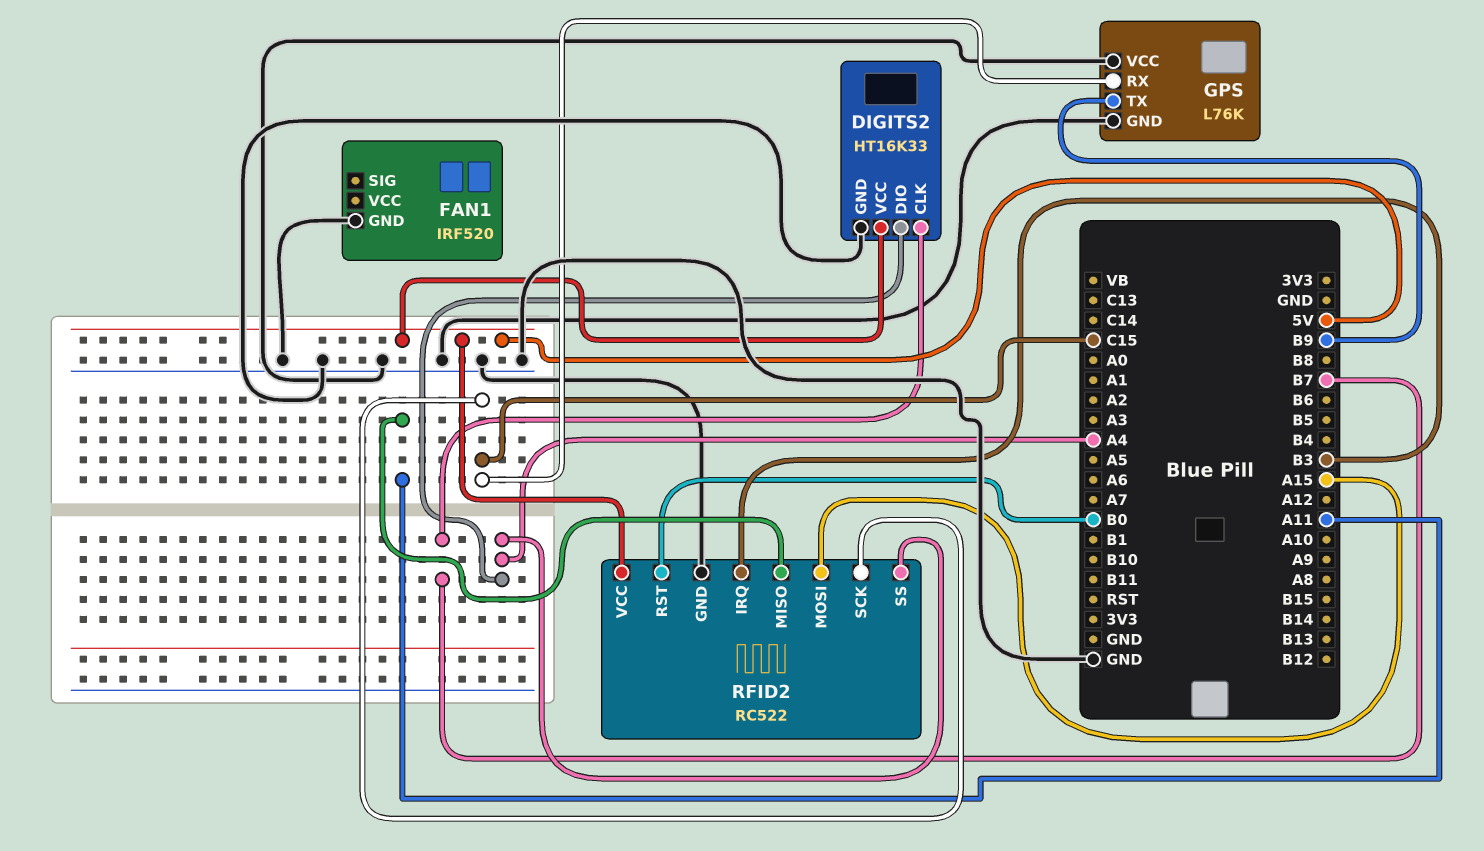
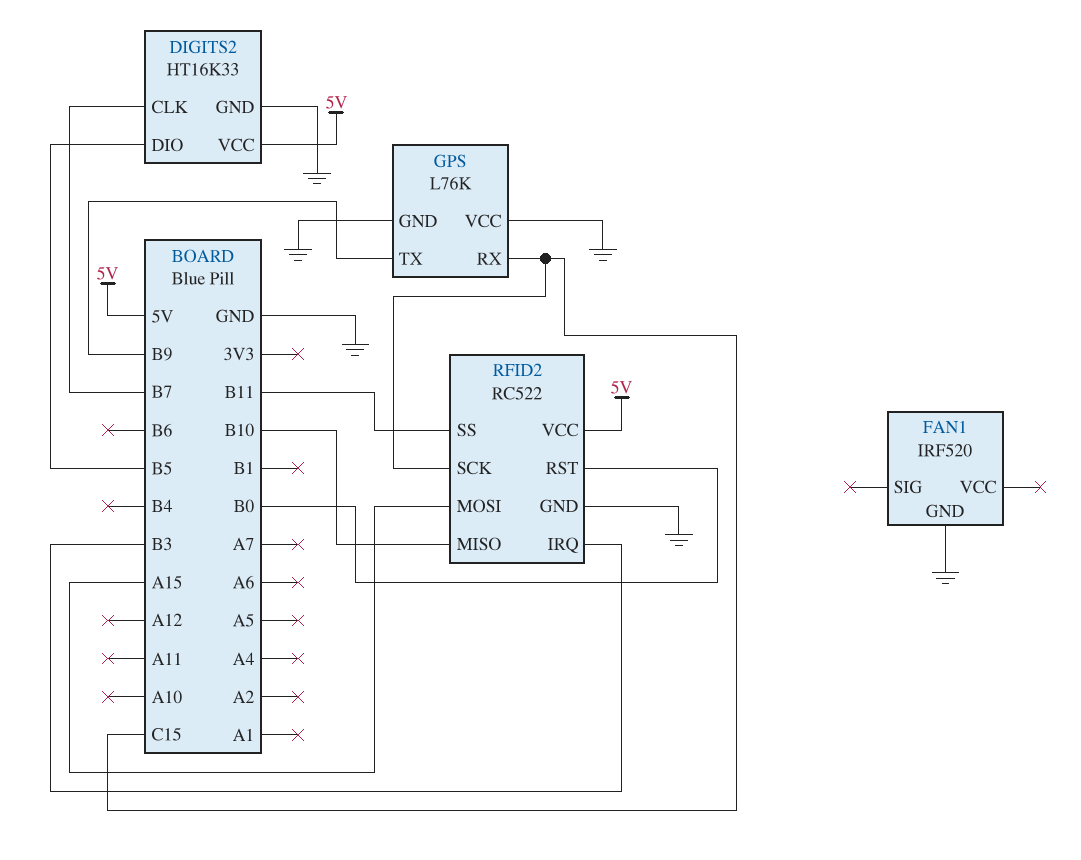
DIGITS2 pin DIO: A4 -> B5
RFID2 pin MISO: A11 -> B10
RFID2 pin SS: A4 -> B11

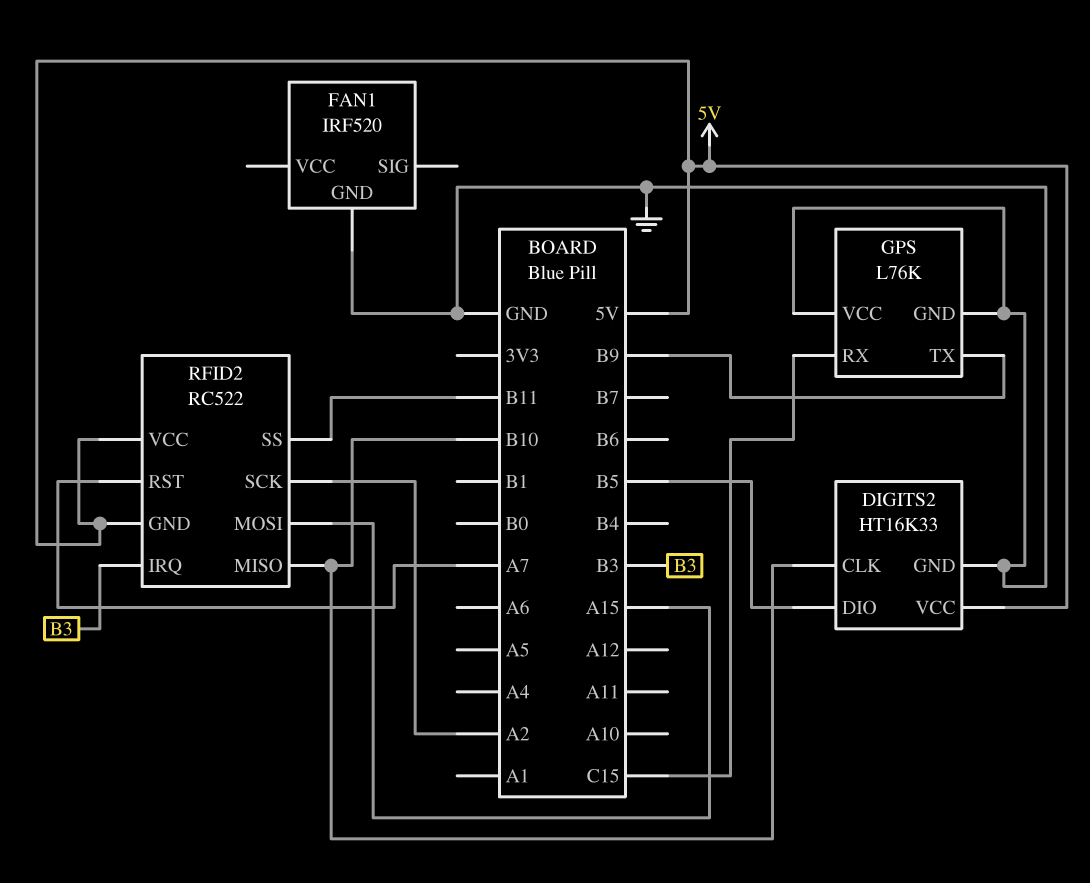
DIGITS2 pin CLK: B7 -> B10
RFID2 pin GND: GND -> 5V
RFID2 pin RST: B0 -> A7
RFID2 pin SCK: C15 -> A2

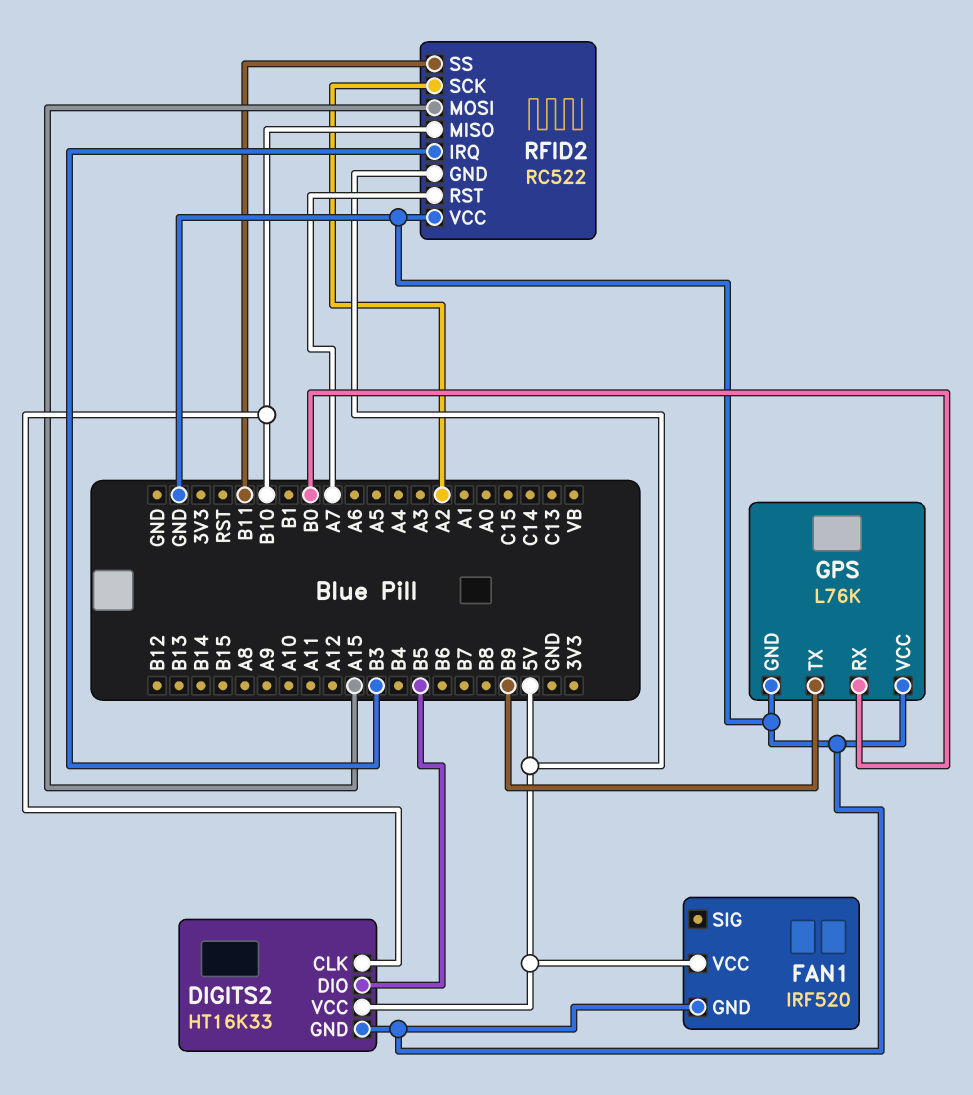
FAN1 pin VCC: none -> 5V
GPS pin RX: C15 -> B0
RFID2 pin VCC: 5V -> GND

